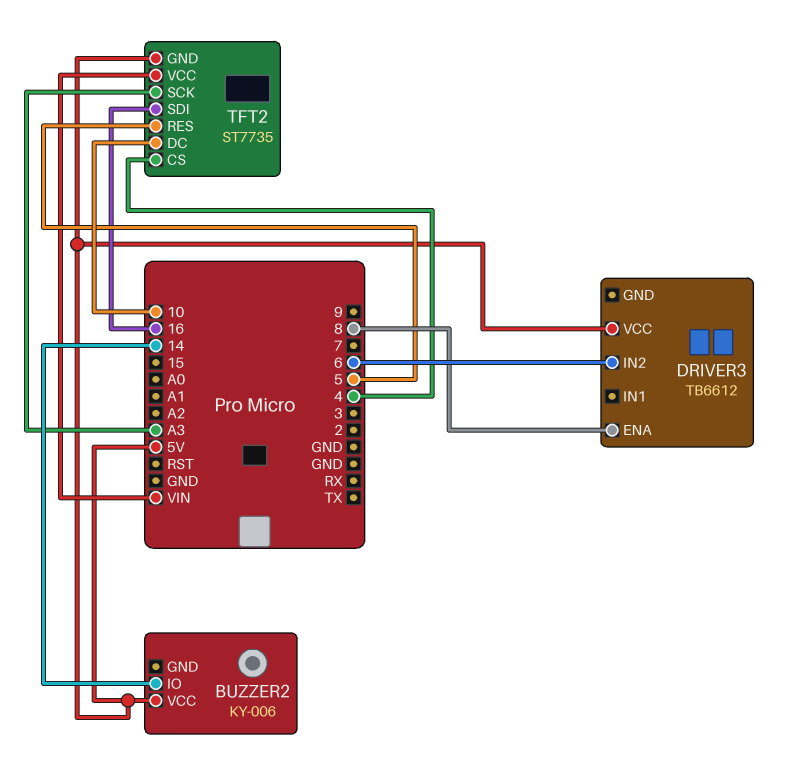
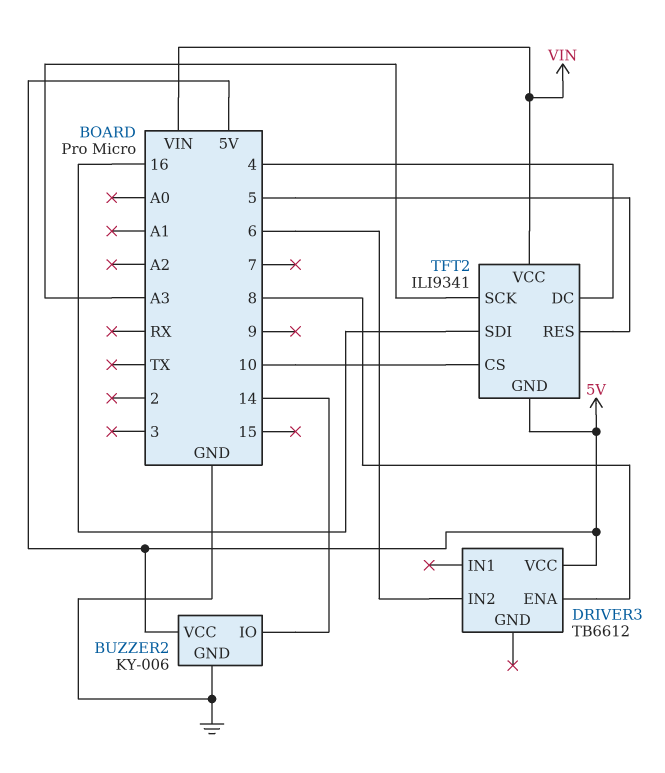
BUZZER2 pin GND: none -> GND
TFT2: ST7735 -> ILI9341
TFT2 pin CS: 4 -> 10
TFT2 pin DC: 10 -> 4

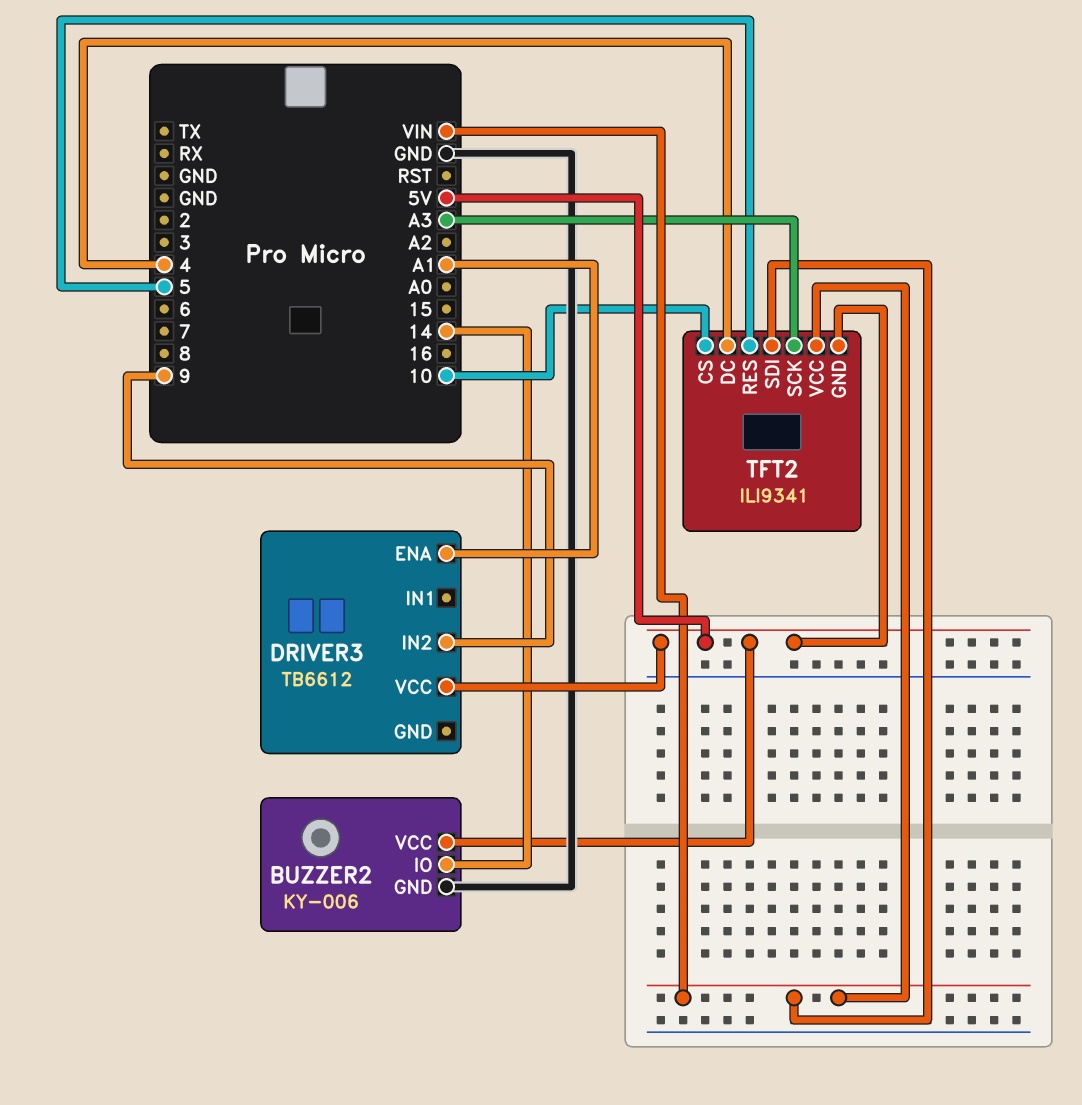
DRIVER3 pin ENA: 8 -> A1
DRIVER3 pin IN2: 6 -> 9
TFT2 pin SDI: 16 -> VIN

